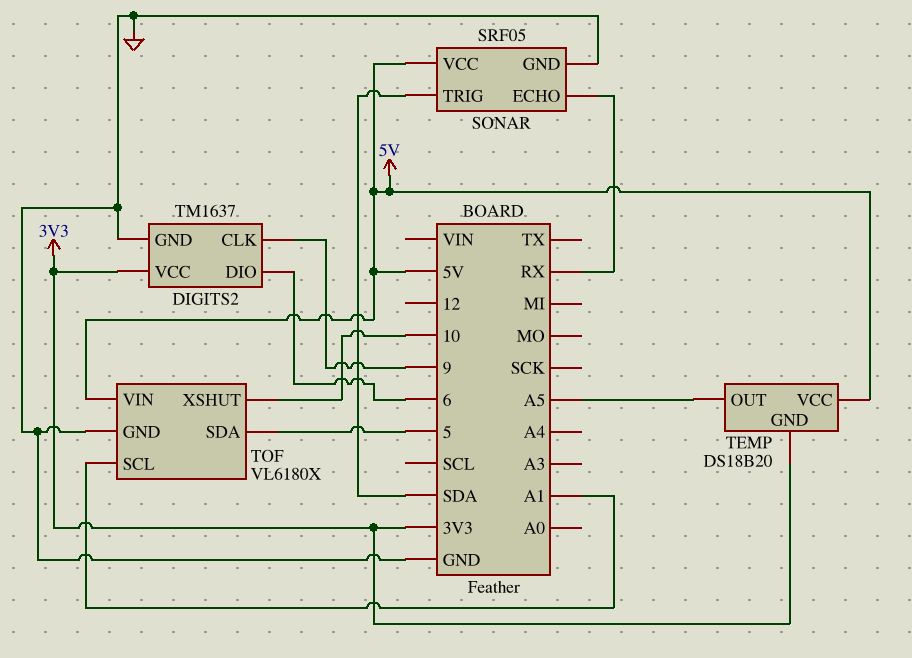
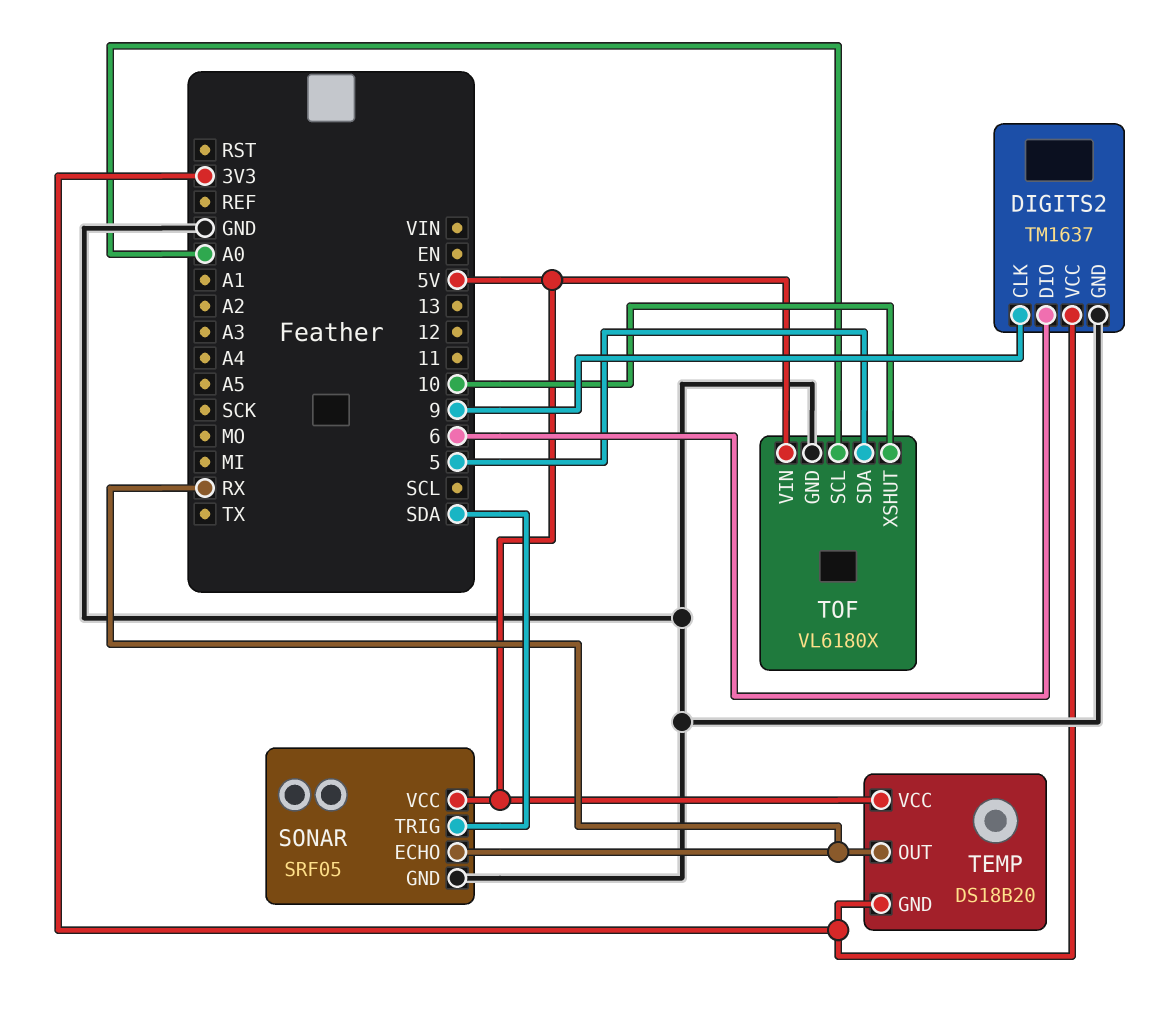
TEMP pin OUT: A5 -> RX
TOF pin SCL: A1 -> A0

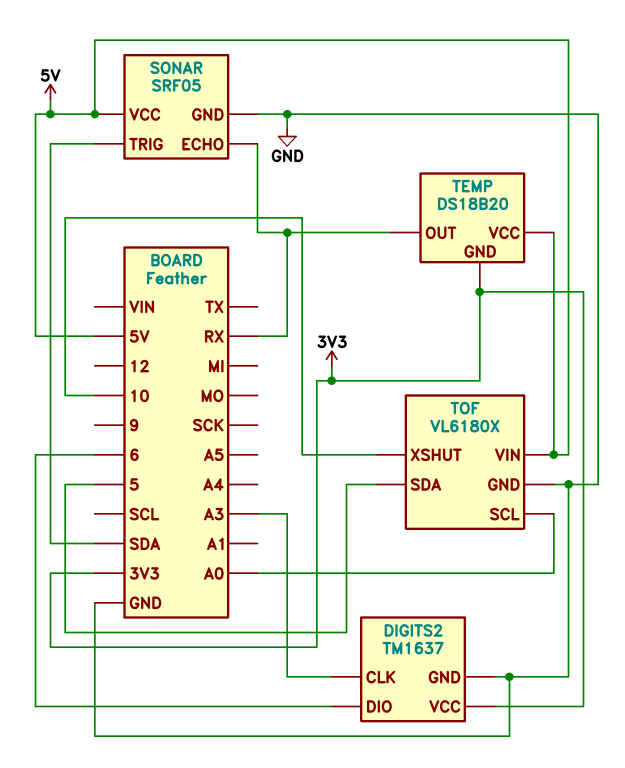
DIGITS2 pin CLK: 9 -> A3

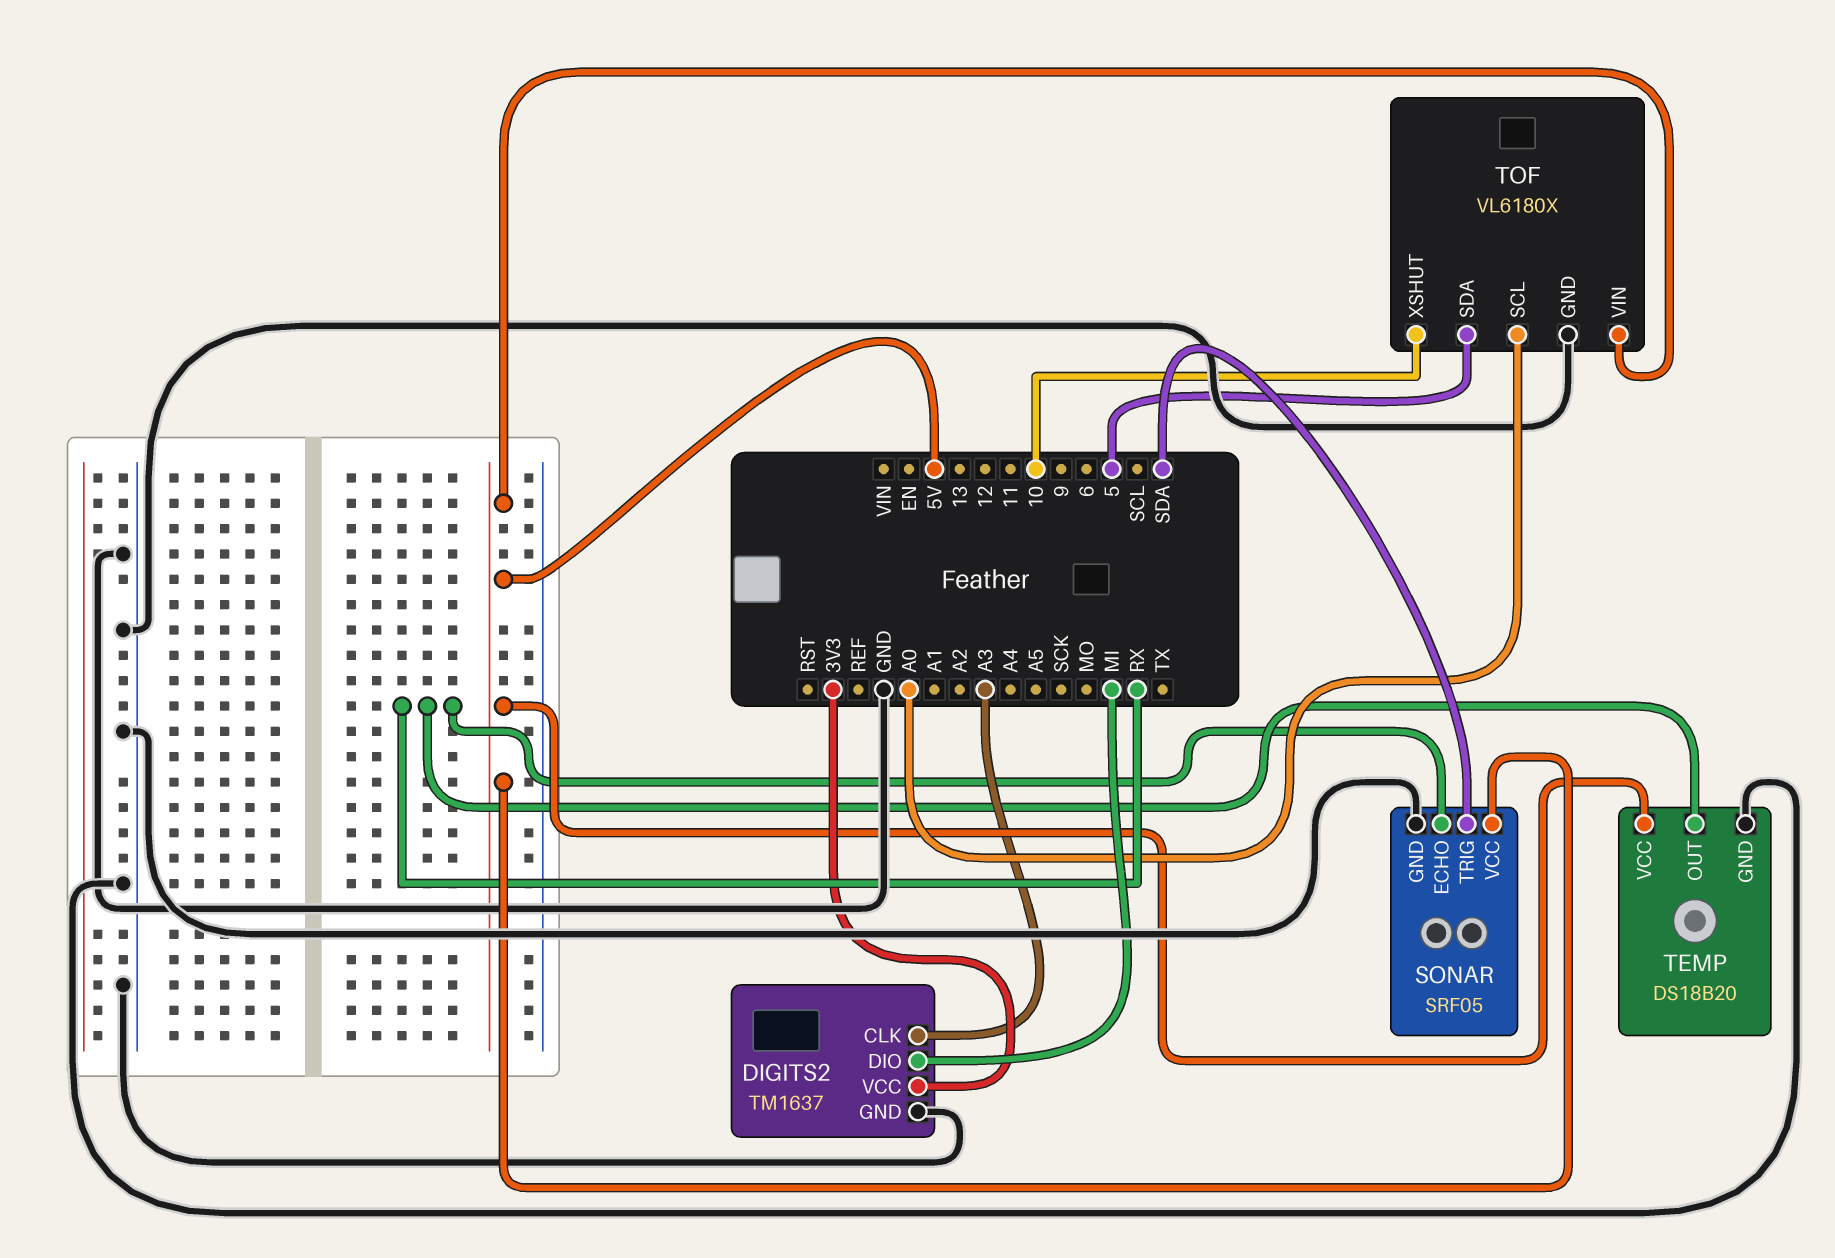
DIGITS2 pin DIO: 6 -> MI
TEMP pin GND: 3V3 -> GND

